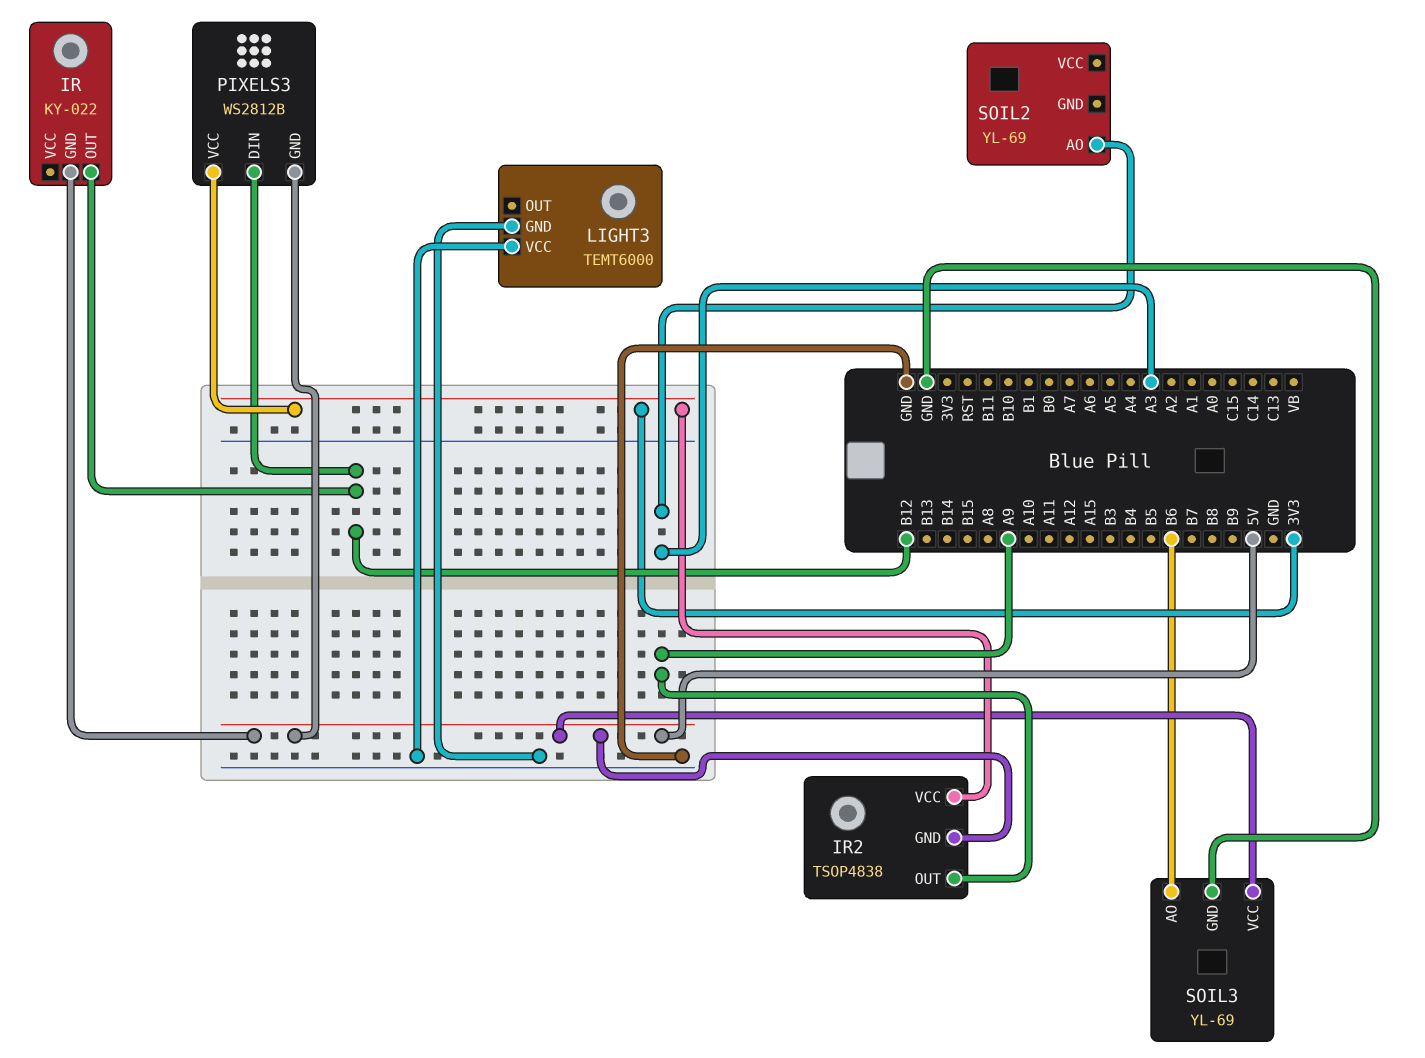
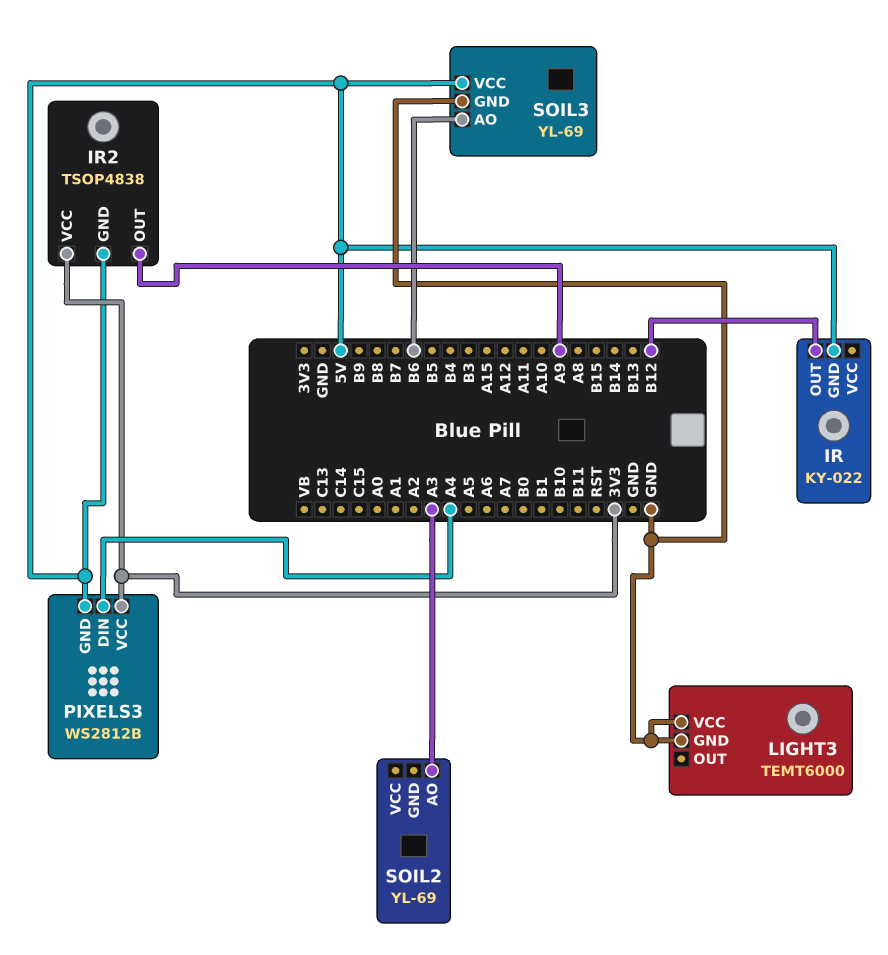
PIXELS3 pin DIN: B12 -> A4

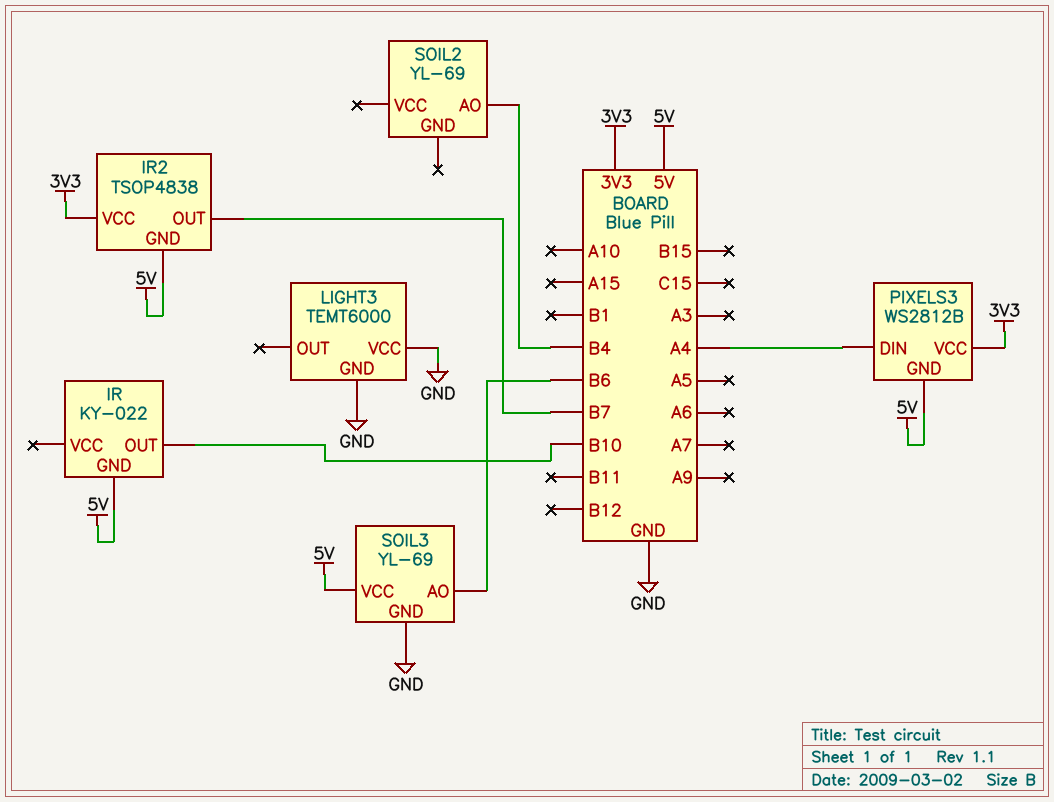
IR pin OUT: B12 -> B10
IR2 pin OUT: A9 -> B7
SOIL2 pin AO: A3 -> B4

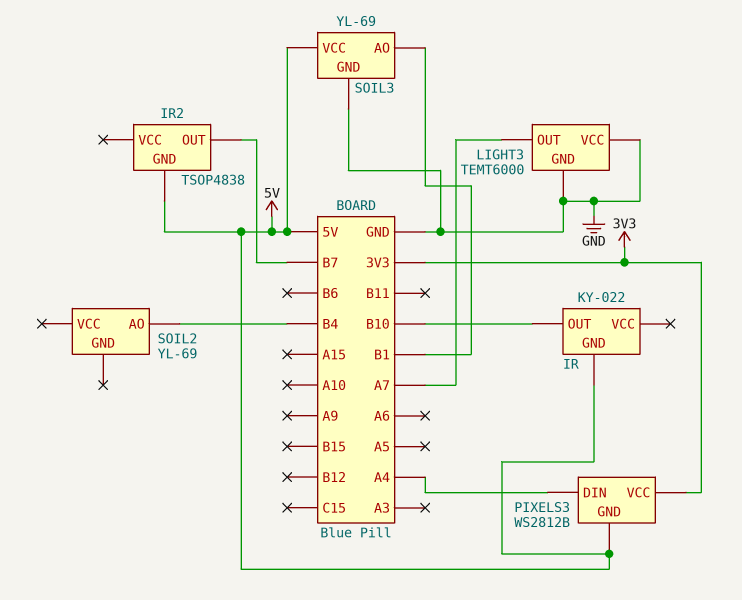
IR2 pin VCC: 3V3 -> none
LIGHT3 pin OUT: none -> A7
SOIL3 pin AO: B6 -> B1

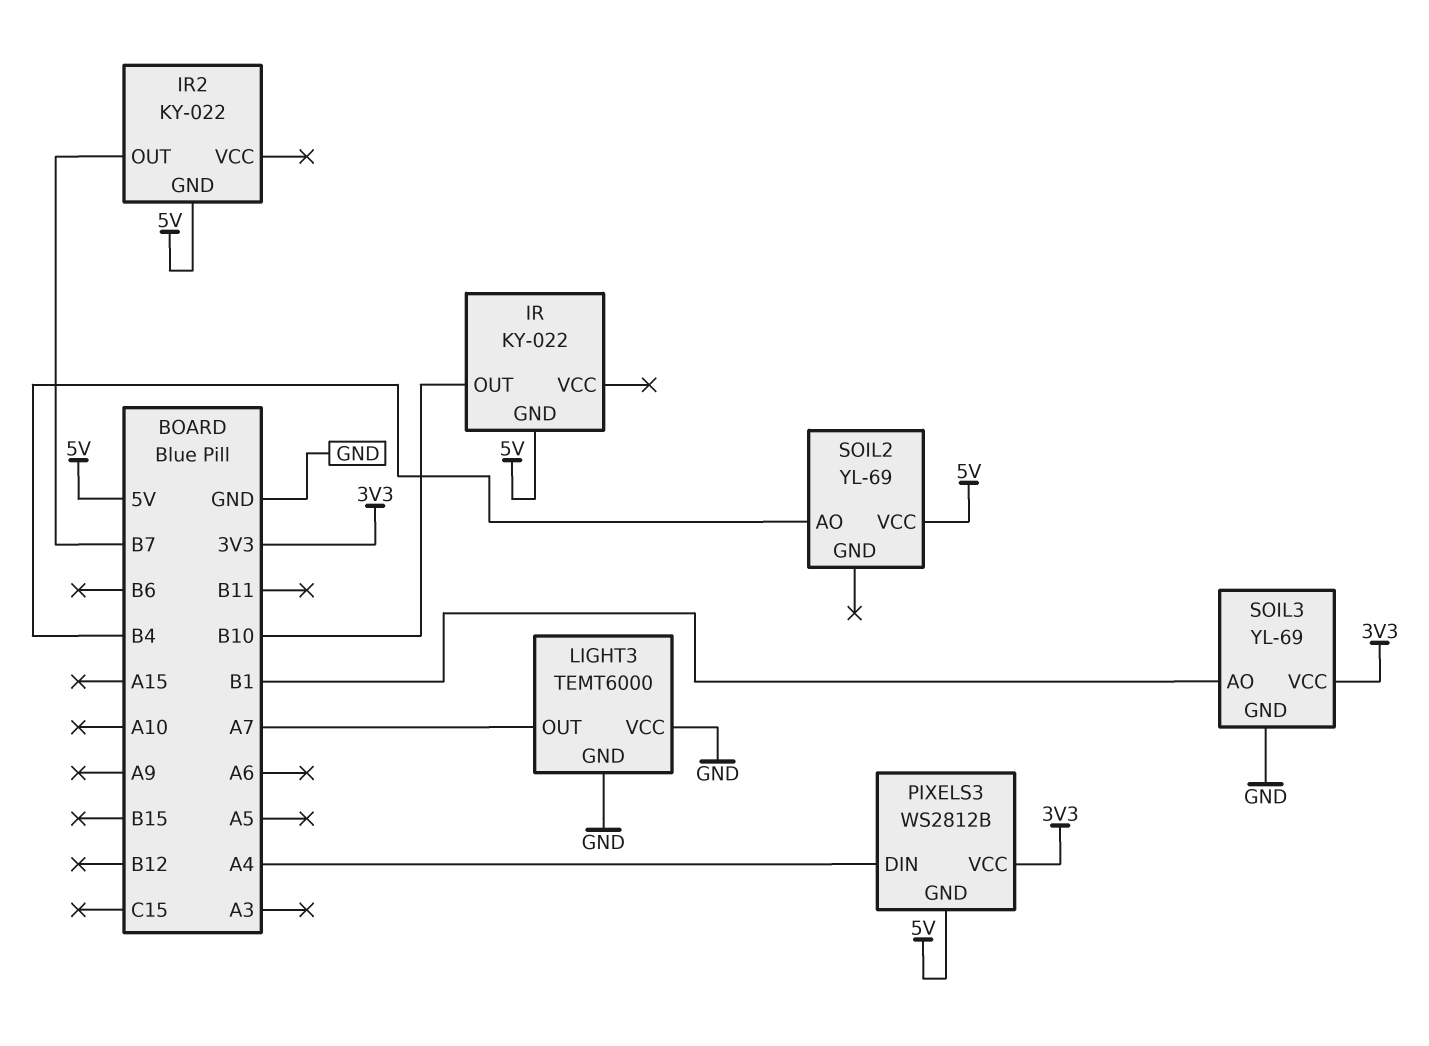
IR2: TSOP4838 -> KY-022
SOIL2 pin VCC: none -> 5V
SOIL3 pin VCC: 5V -> 3V3

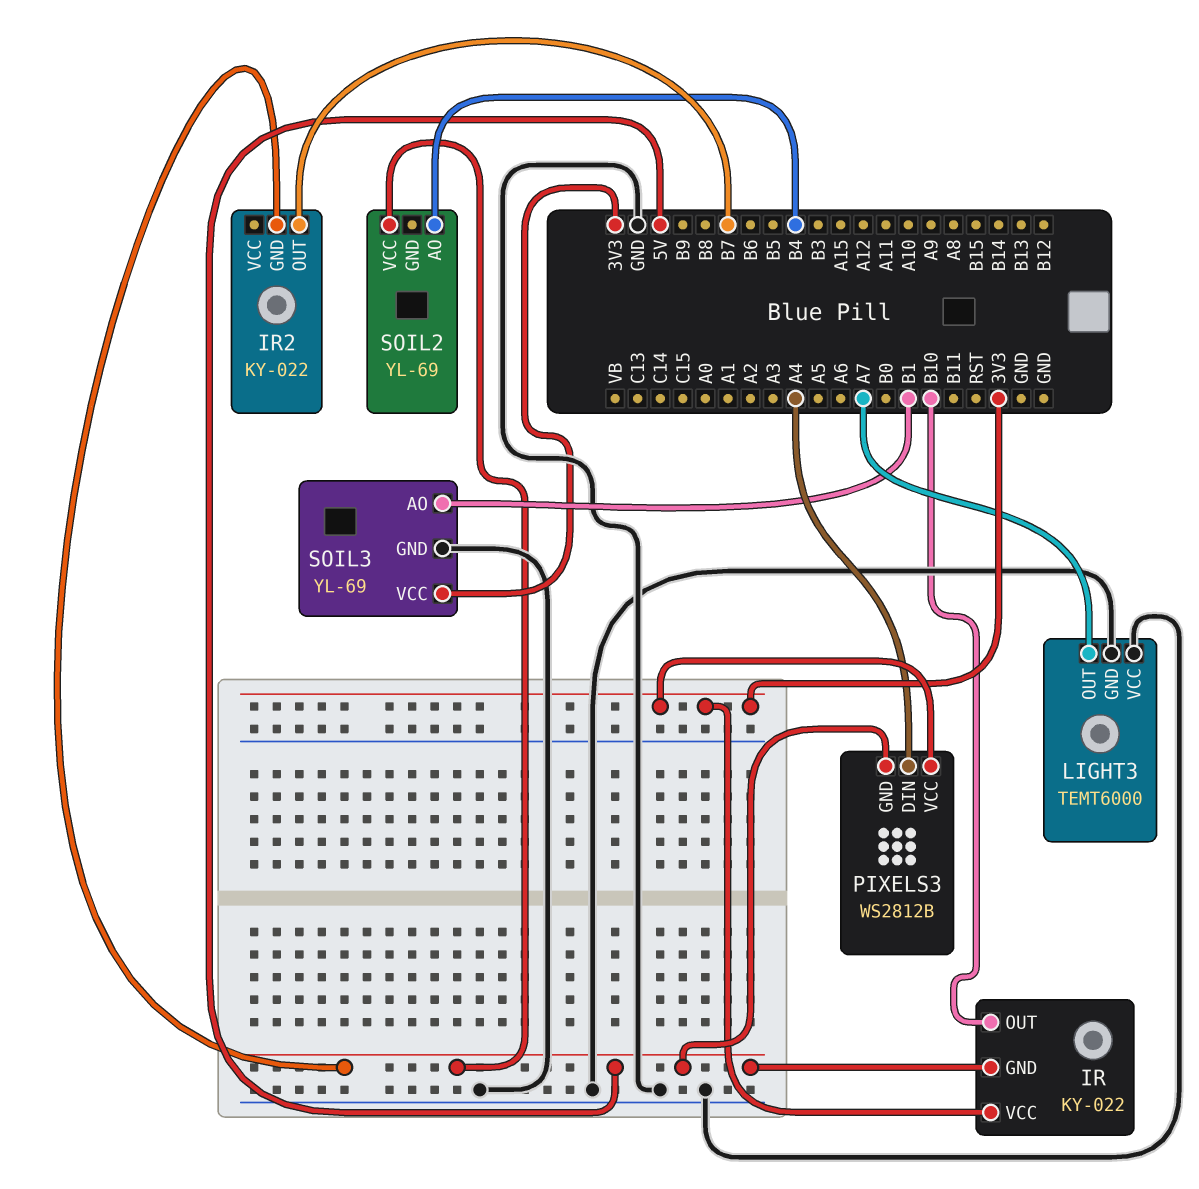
IR pin VCC: none -> 3V3

